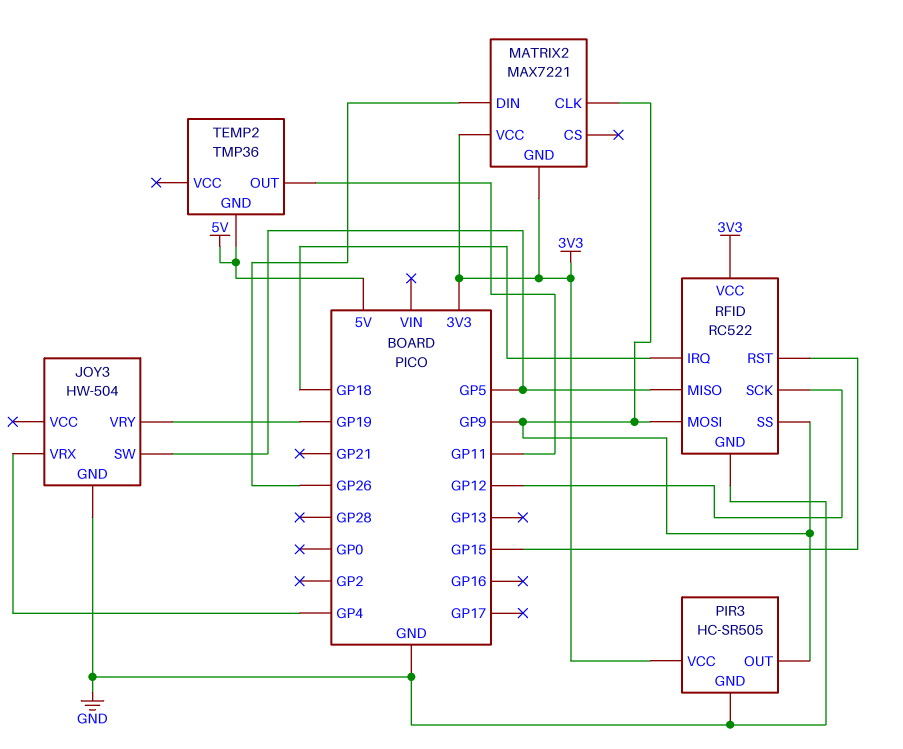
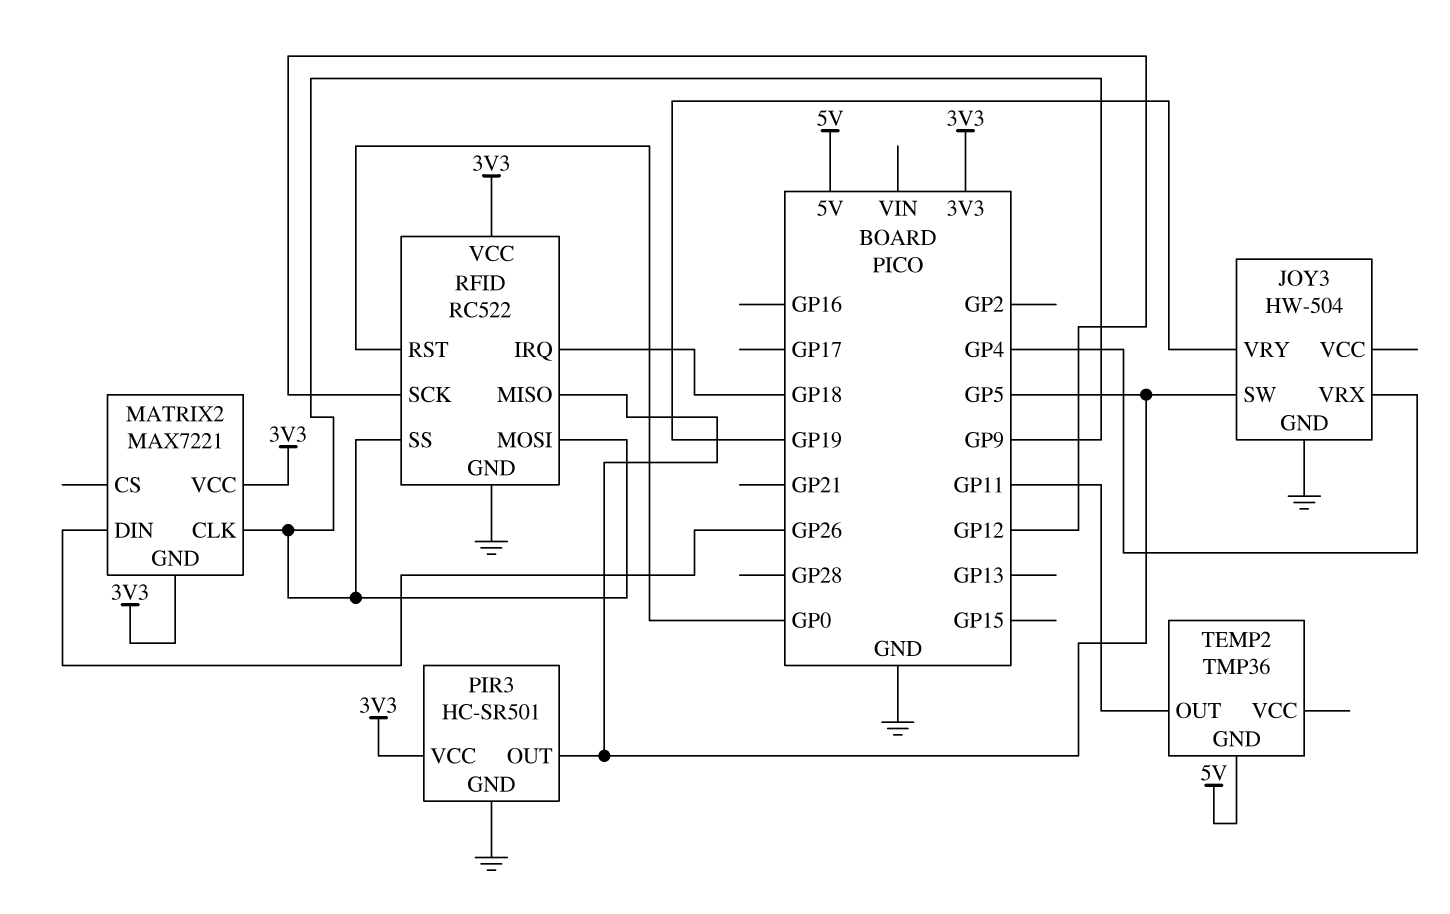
PIR3: HC-SR505 -> HC-SR501
PIR3 pin OUT: GP9 -> GP5
RFID pin RST: GP15 -> GP0

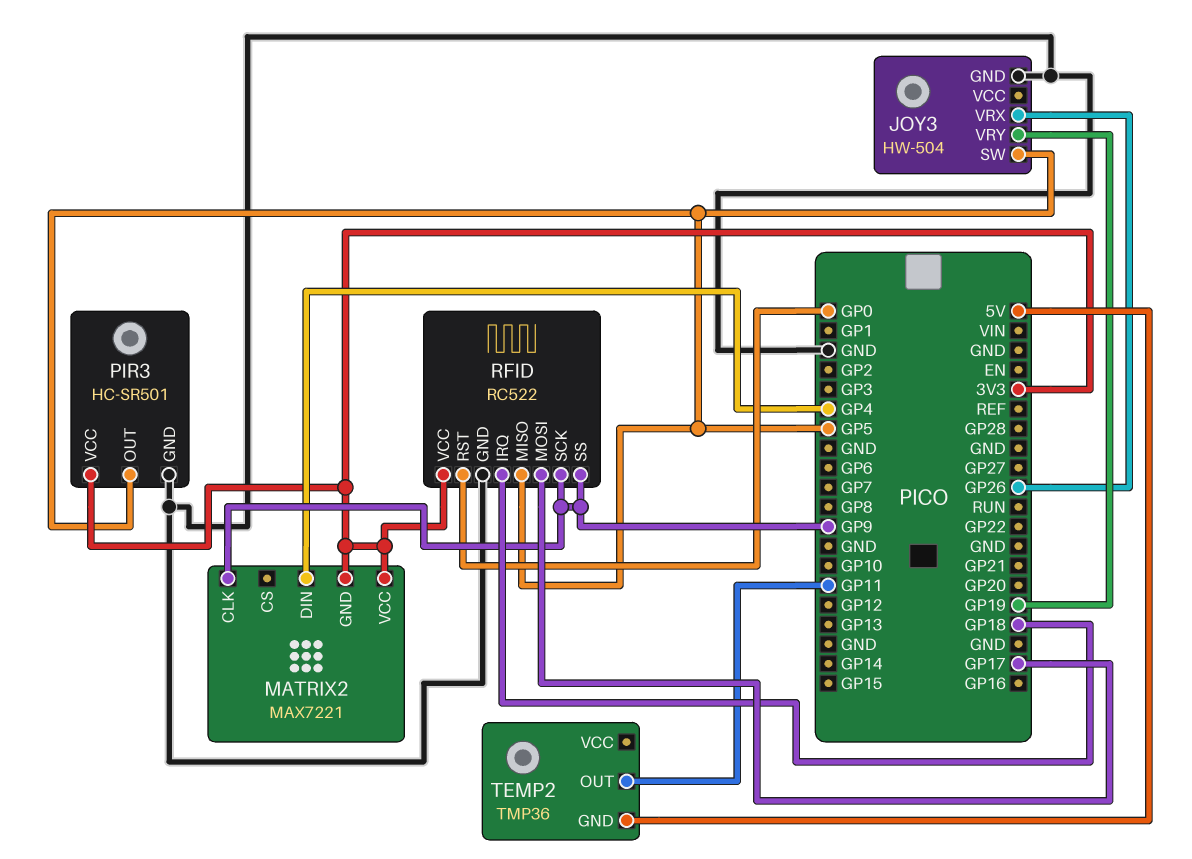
JOY3 pin VRX: GP4 -> GP26
MATRIX2 pin DIN: GP26 -> GP4
RFID pin MOSI: GP9 -> GP17
RFID pin SCK: GP12 -> GP9

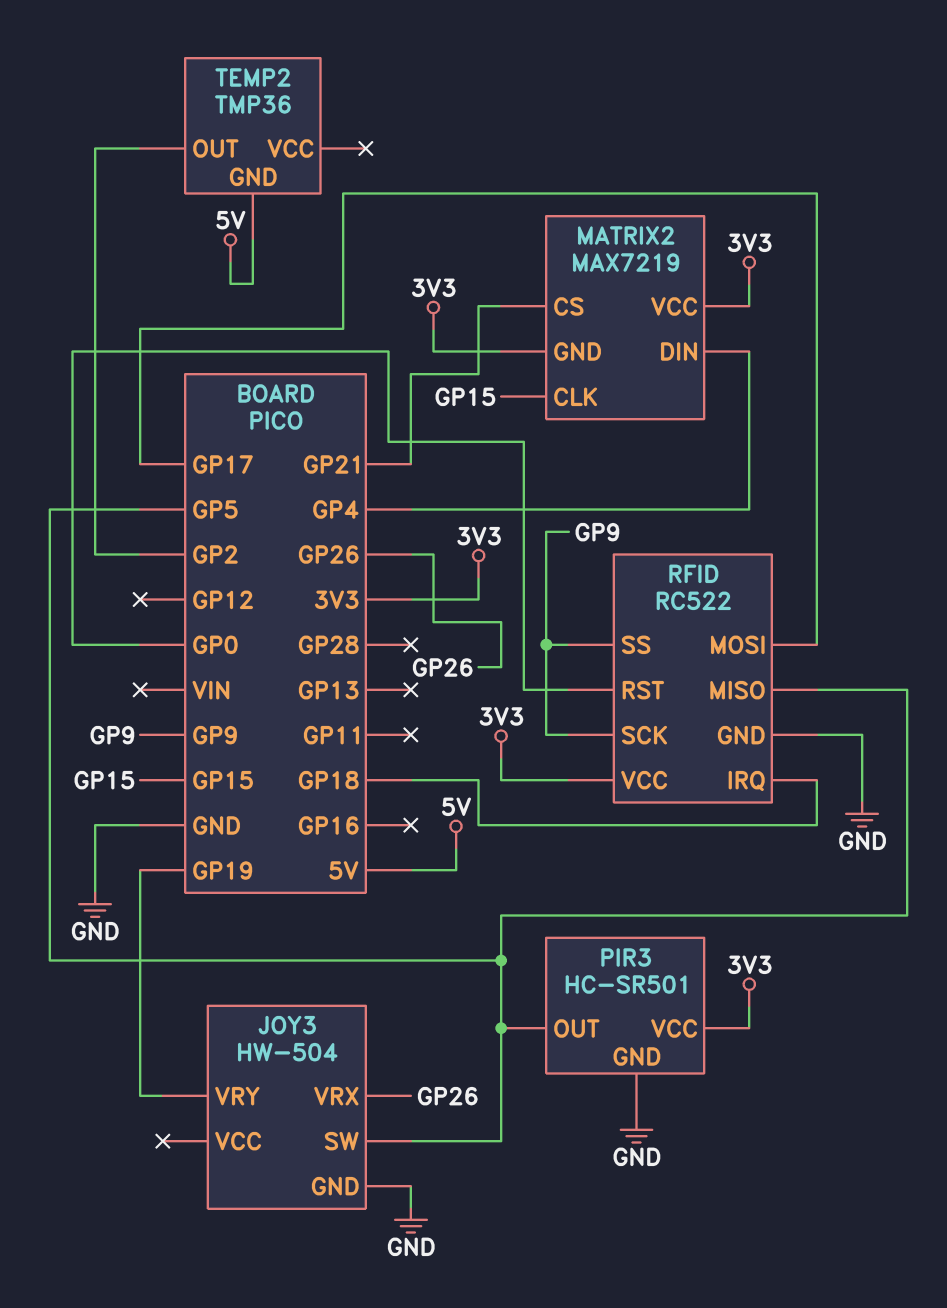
MATRIX2: MAX7221 -> MAX7219
MATRIX2 pin CLK: GP9 -> GP15
MATRIX2 pin CS: none -> GP21
TEMP2 pin OUT: GP11 -> GP2

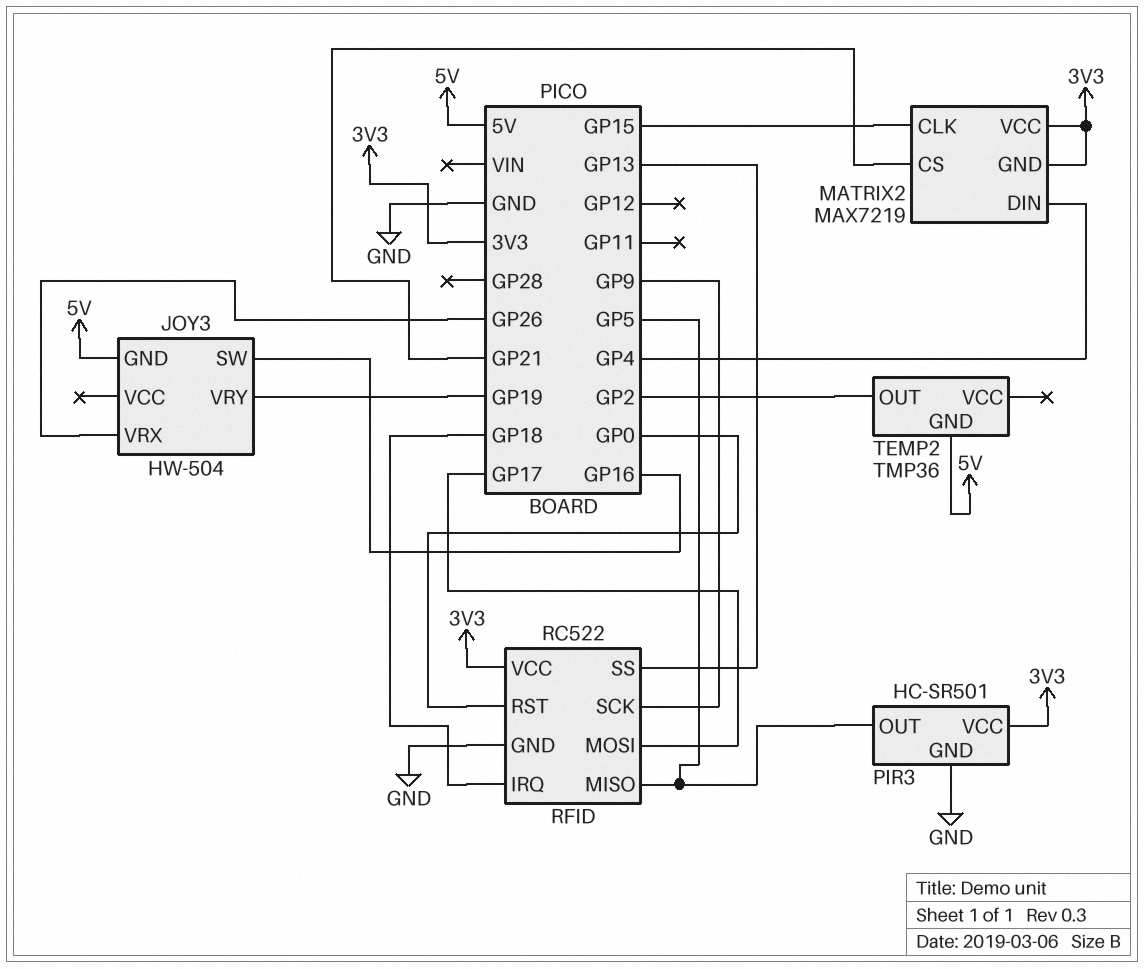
JOY3 pin GND: GND -> 5V
JOY3 pin SW: GP5 -> GP16
RFID pin SS: GP9 -> GP13

